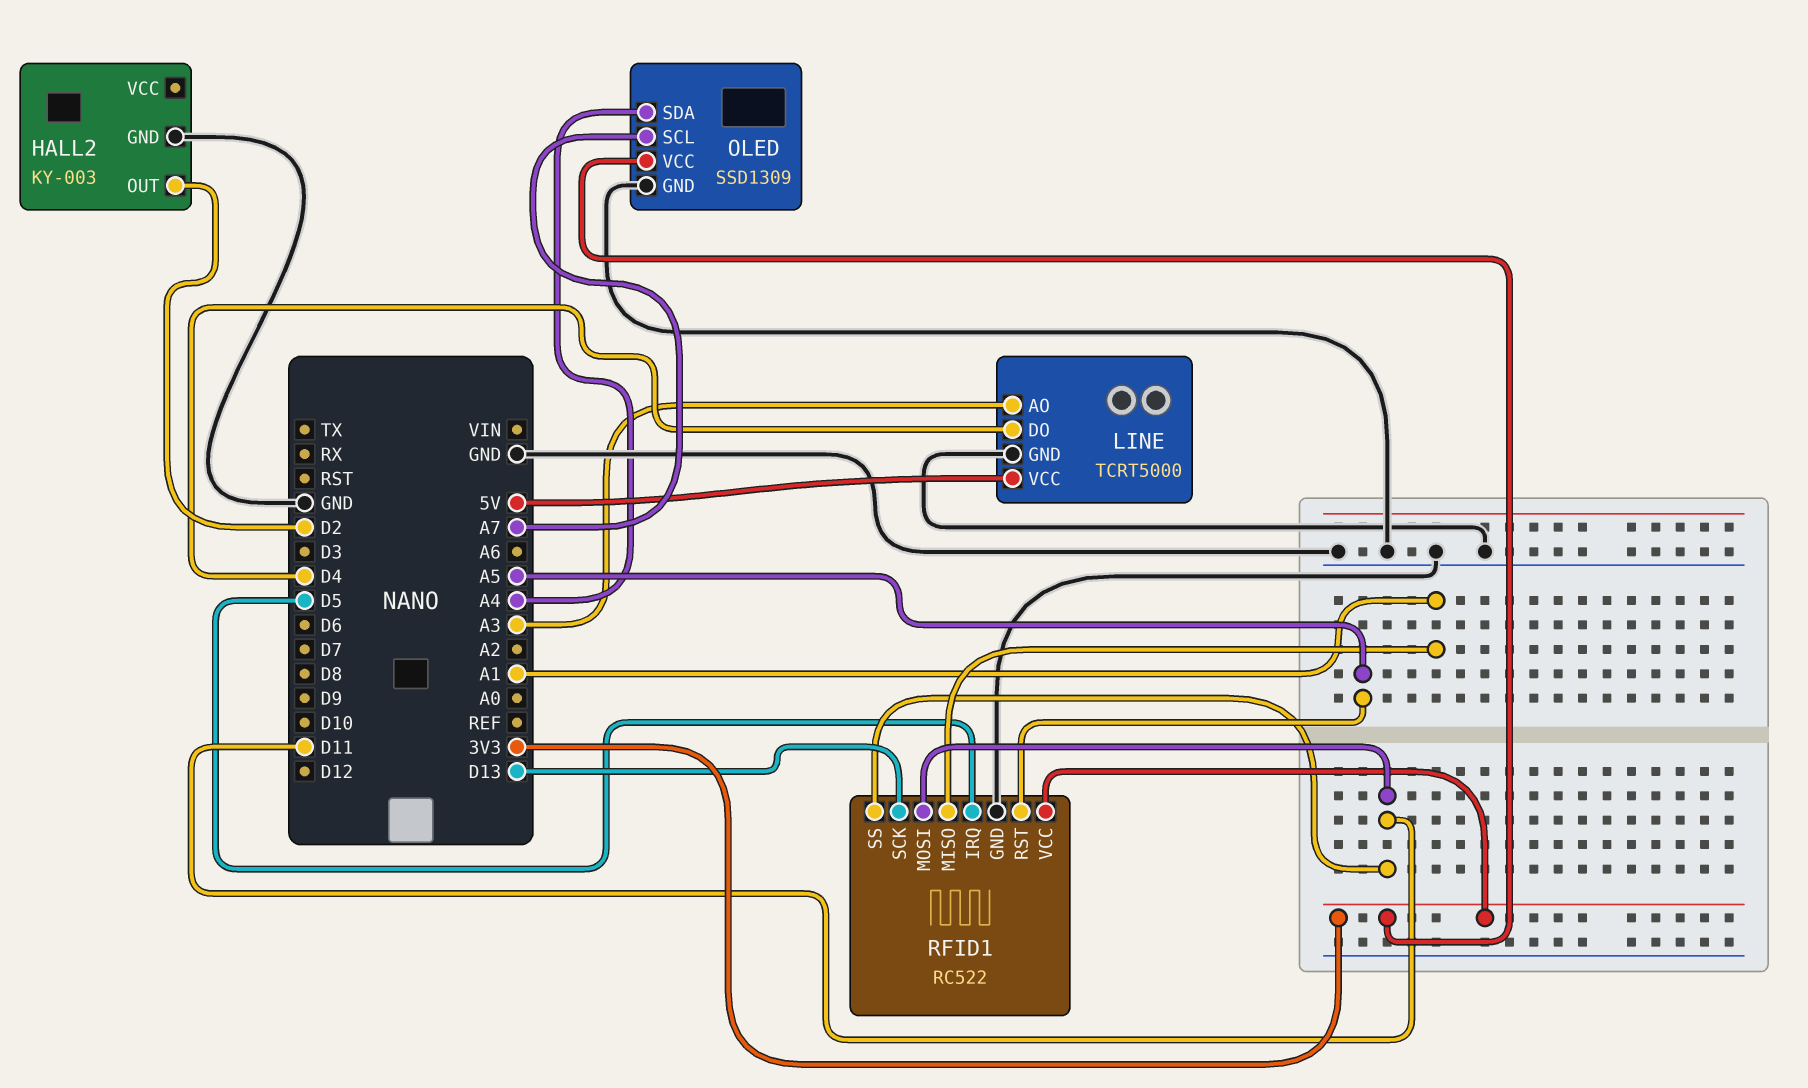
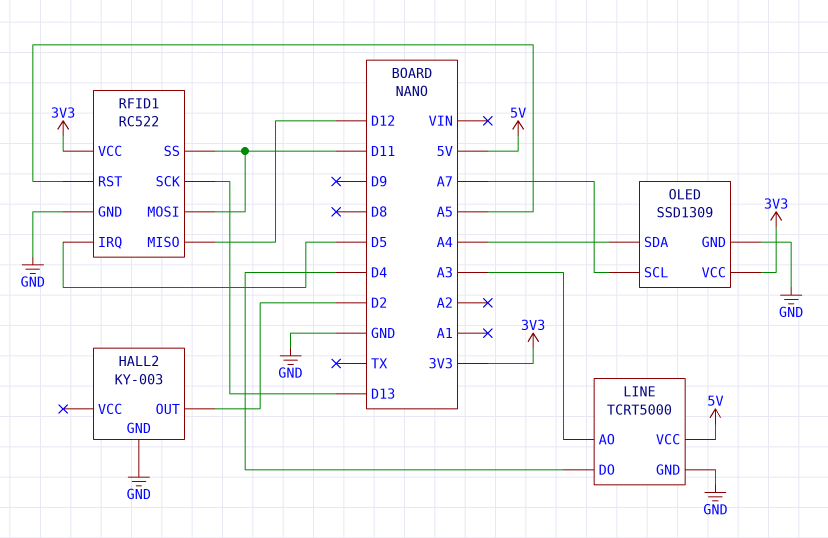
RFID1 pin MISO: A1 -> D12

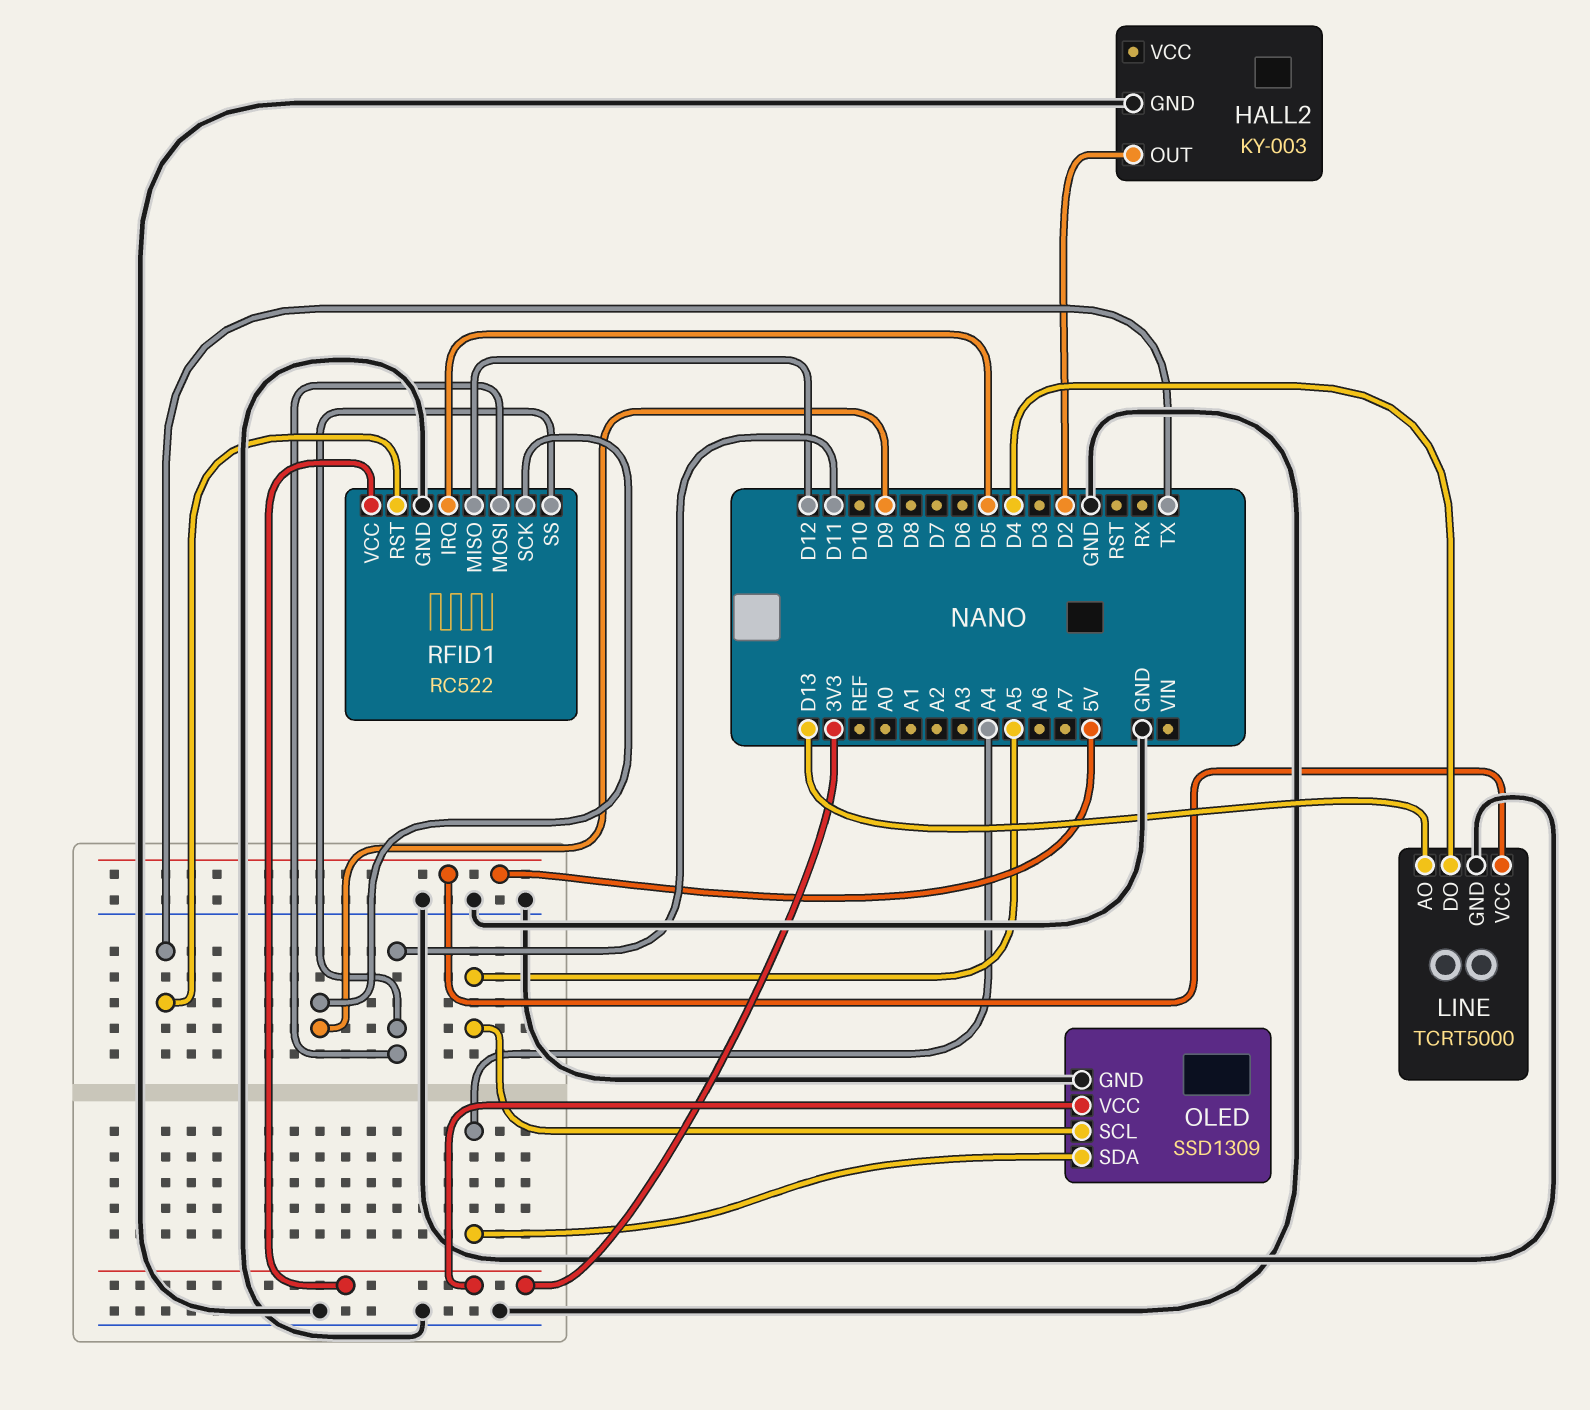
LINE pin AO: A3 -> D13
OLED pin SCL: A7 -> A5
RFID1 pin RST: A5 -> TX
RFID1 pin SCK: D13 -> D9

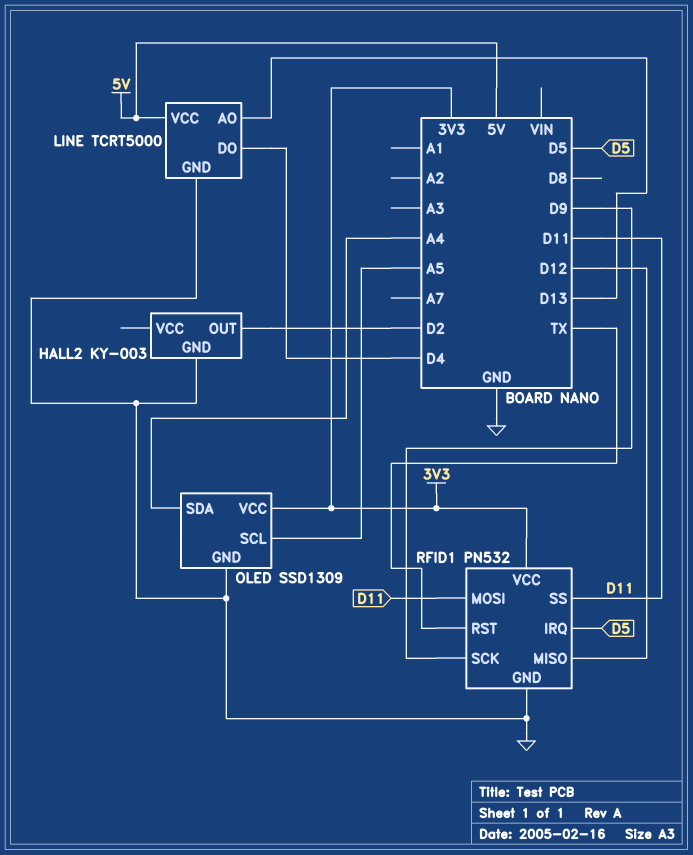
RFID1: RC522 -> PN532

